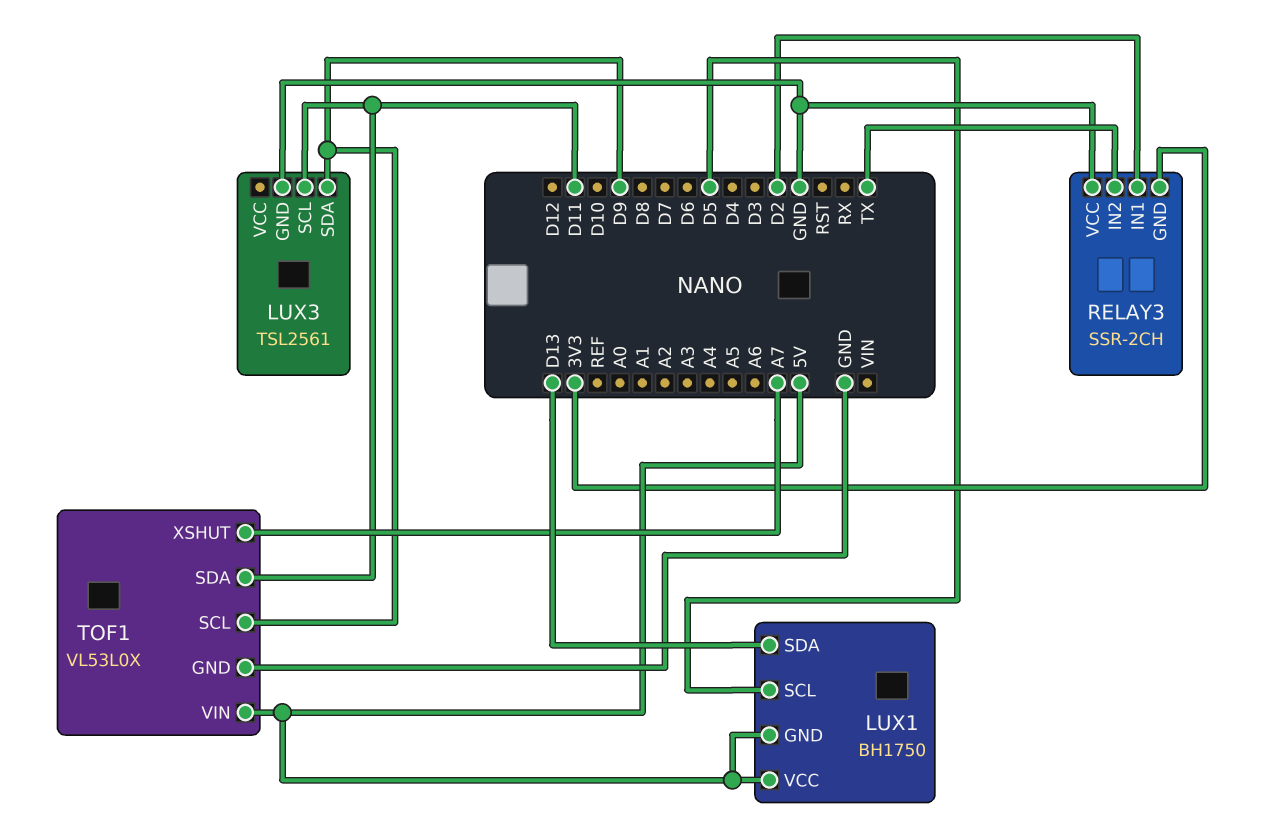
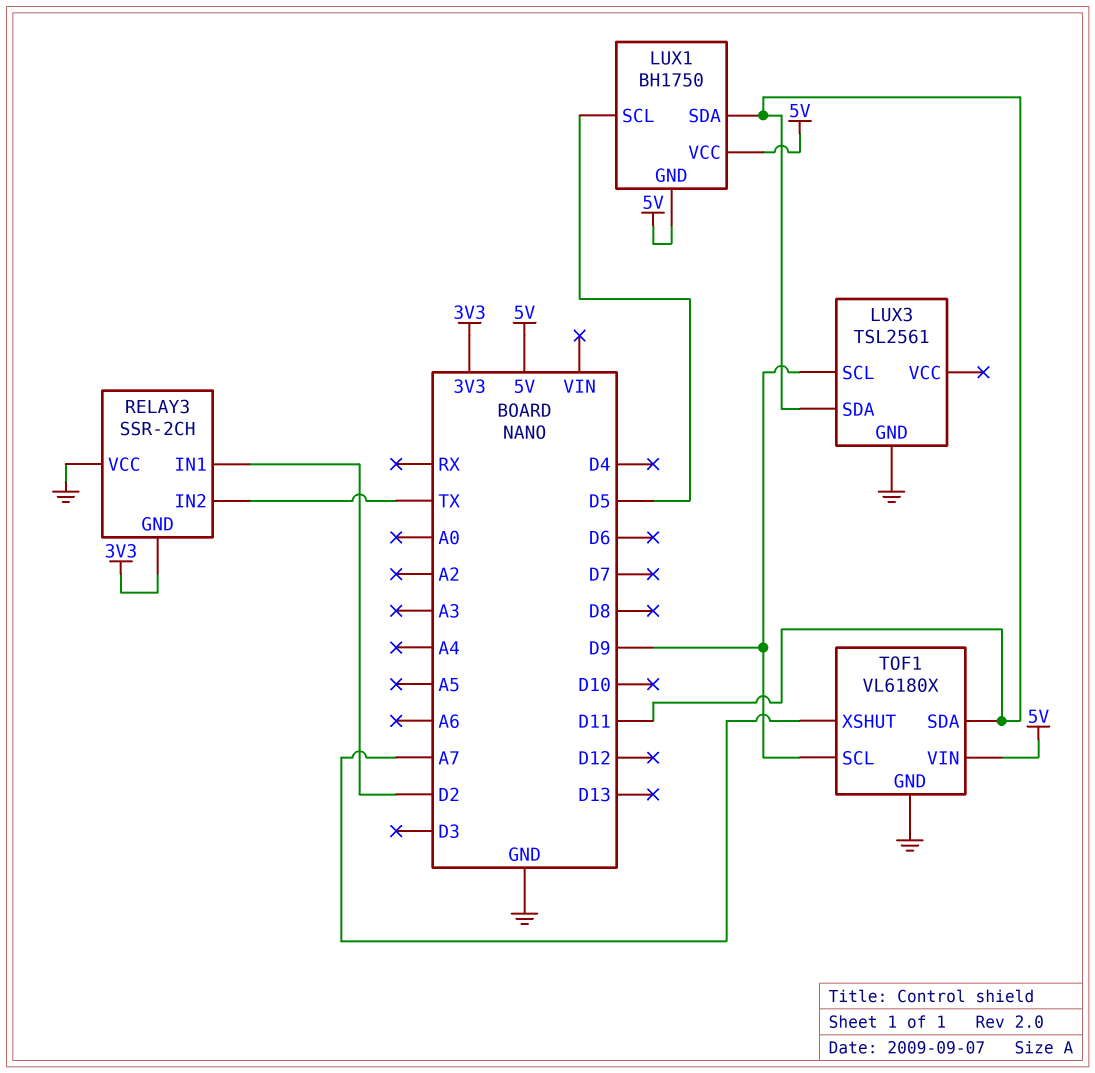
LUX1 pin SDA: D13 -> D11
LUX3 pin SCL: D11 -> D9
LUX3 pin SDA: D9 -> D11
TOF1: VL53L0X -> VL6180X

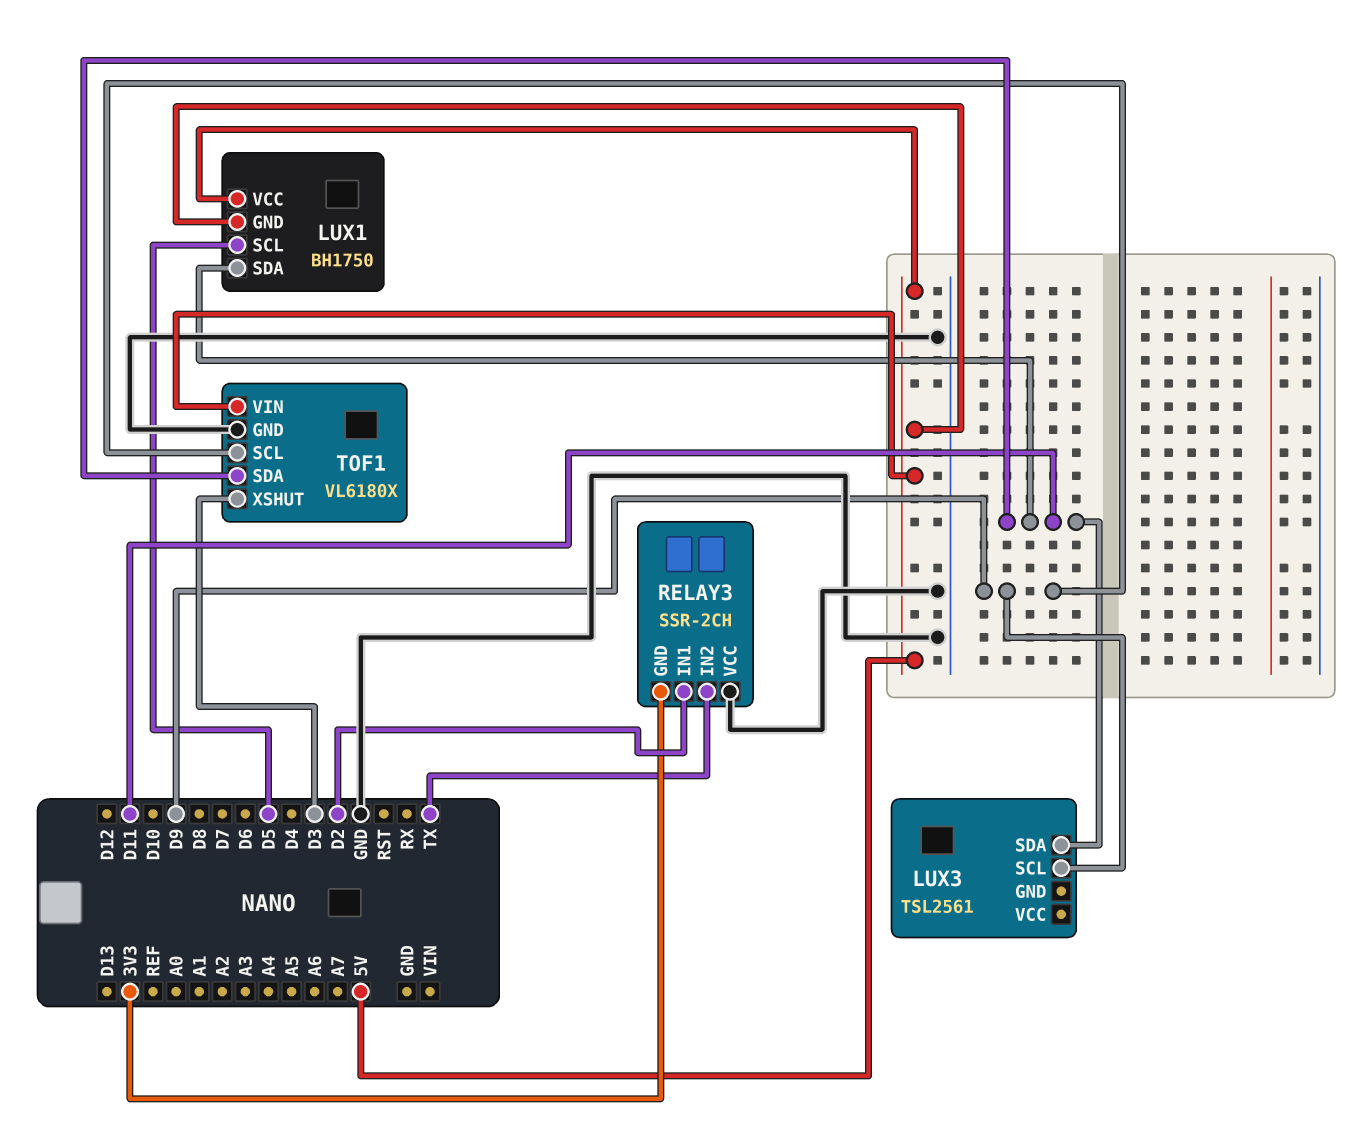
LUX3 pin GND: GND -> none
TOF1 pin XSHUT: A7 -> D3

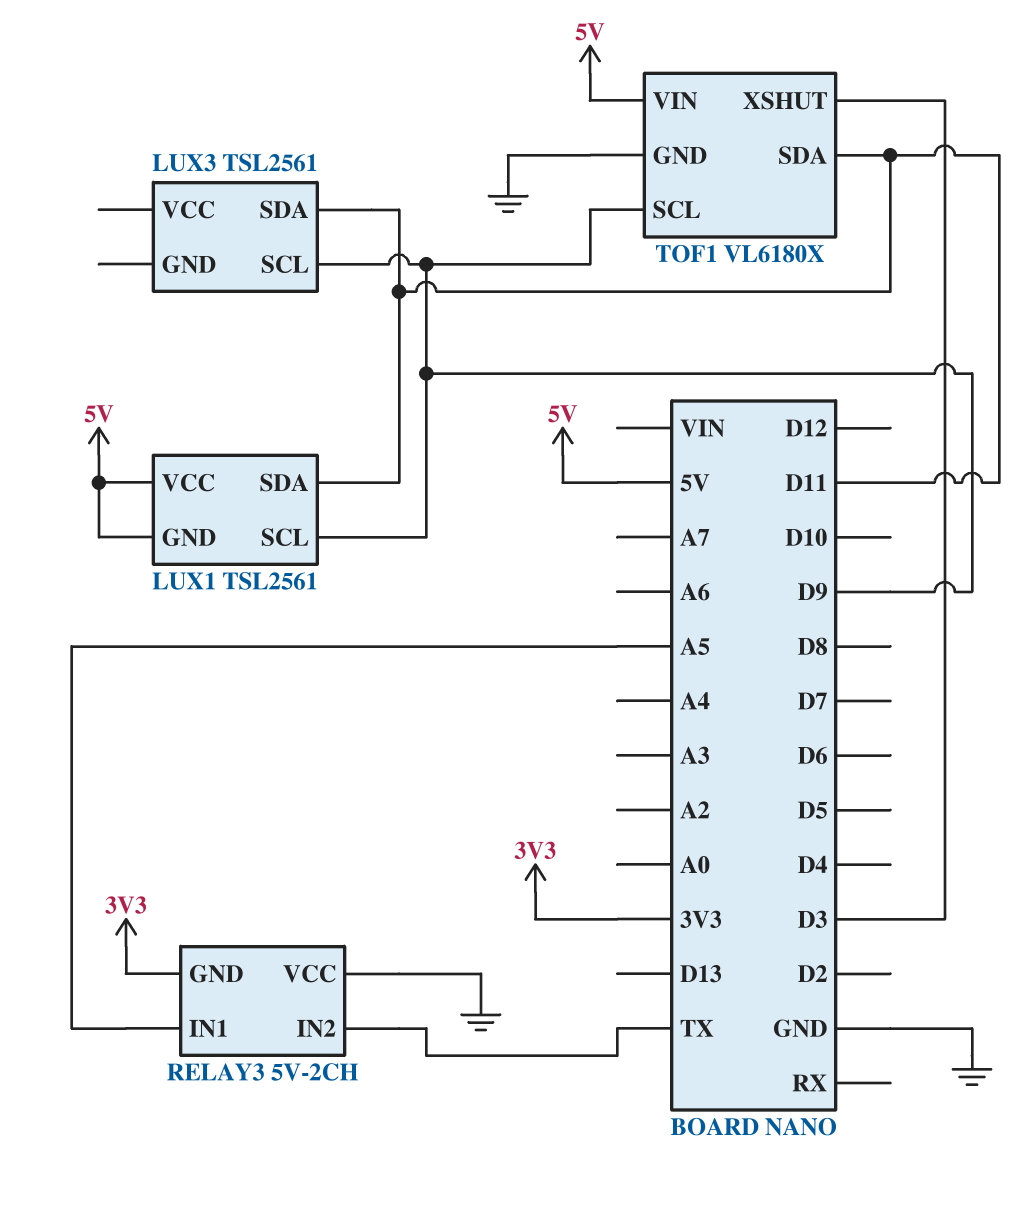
LUX1: BH1750 -> TSL2561
LUX1 pin SCL: D5 -> D9
RELAY3: SSR-2CH -> 5V-2CH
RELAY3 pin IN1: D2 -> A5

